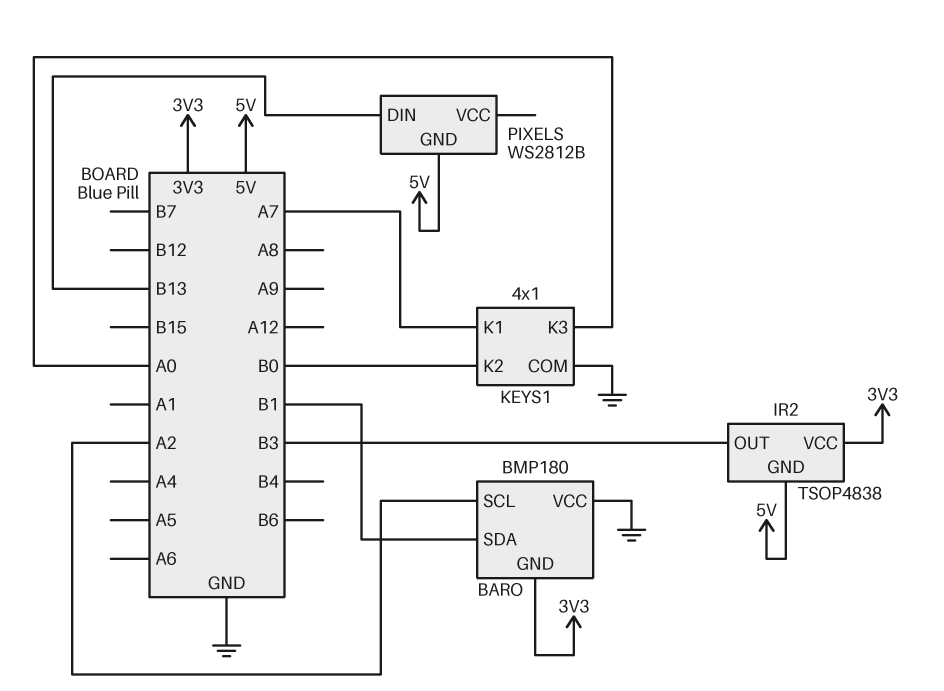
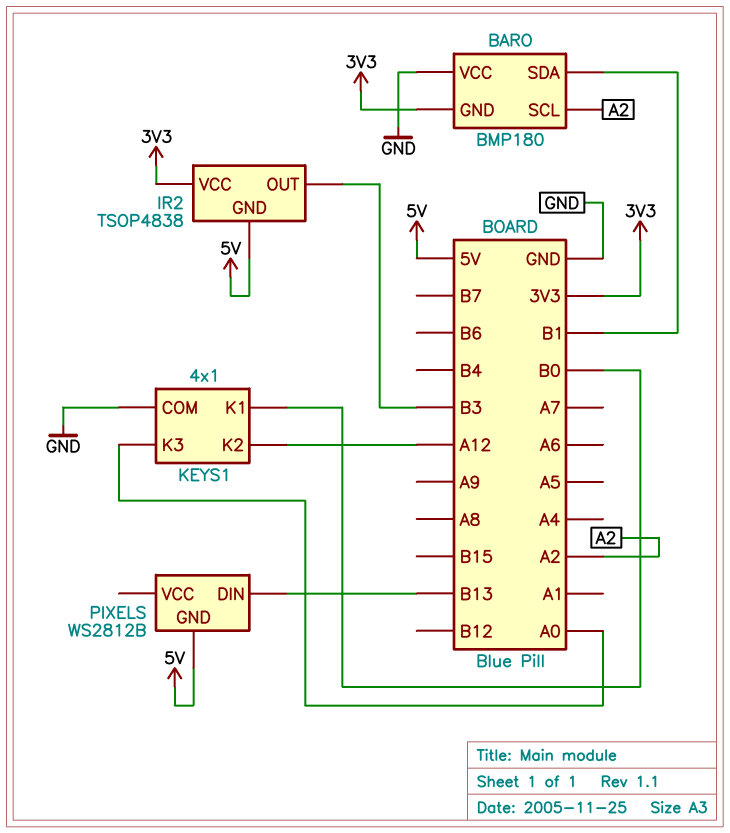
KEYS1 pin K1: A7 -> B0
KEYS1 pin K2: B0 -> A12

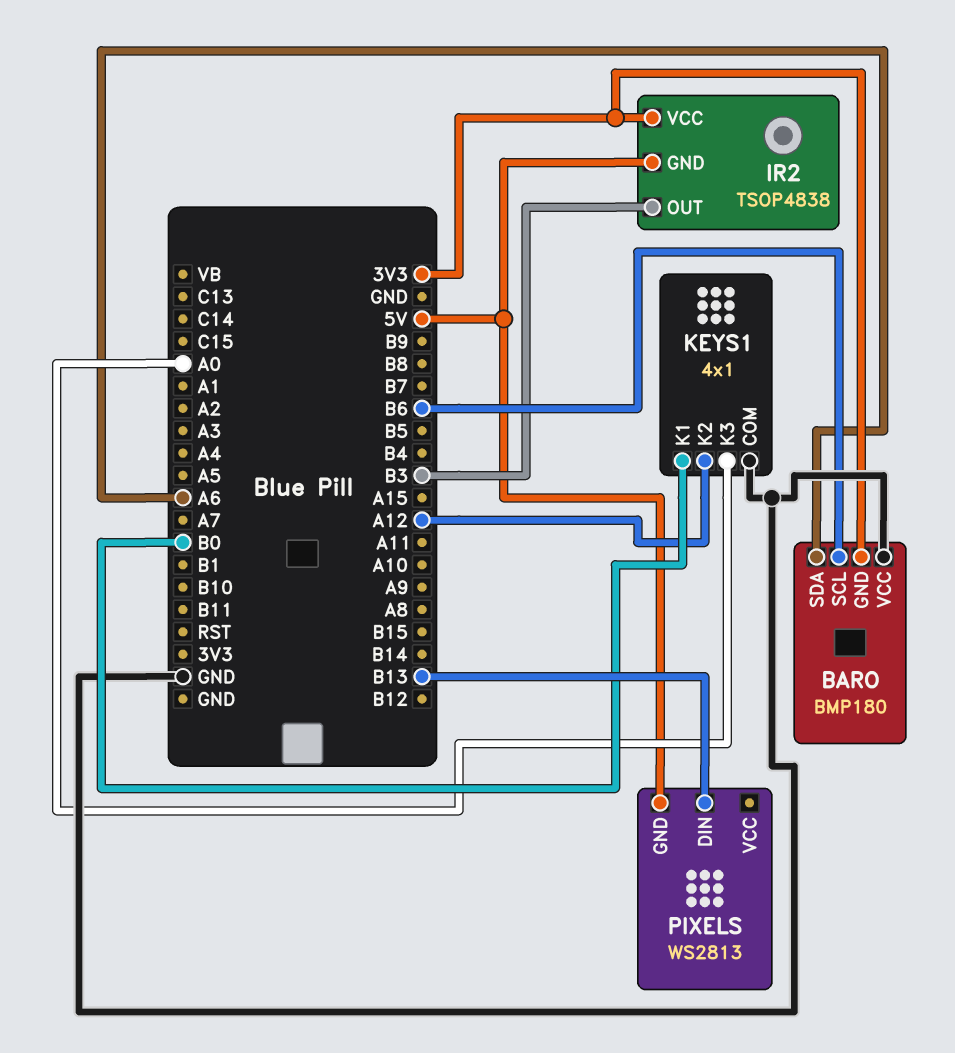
BARO pin SCL: A2 -> B6
BARO pin SDA: B1 -> A6
PIXELS: WS2812B -> WS2813

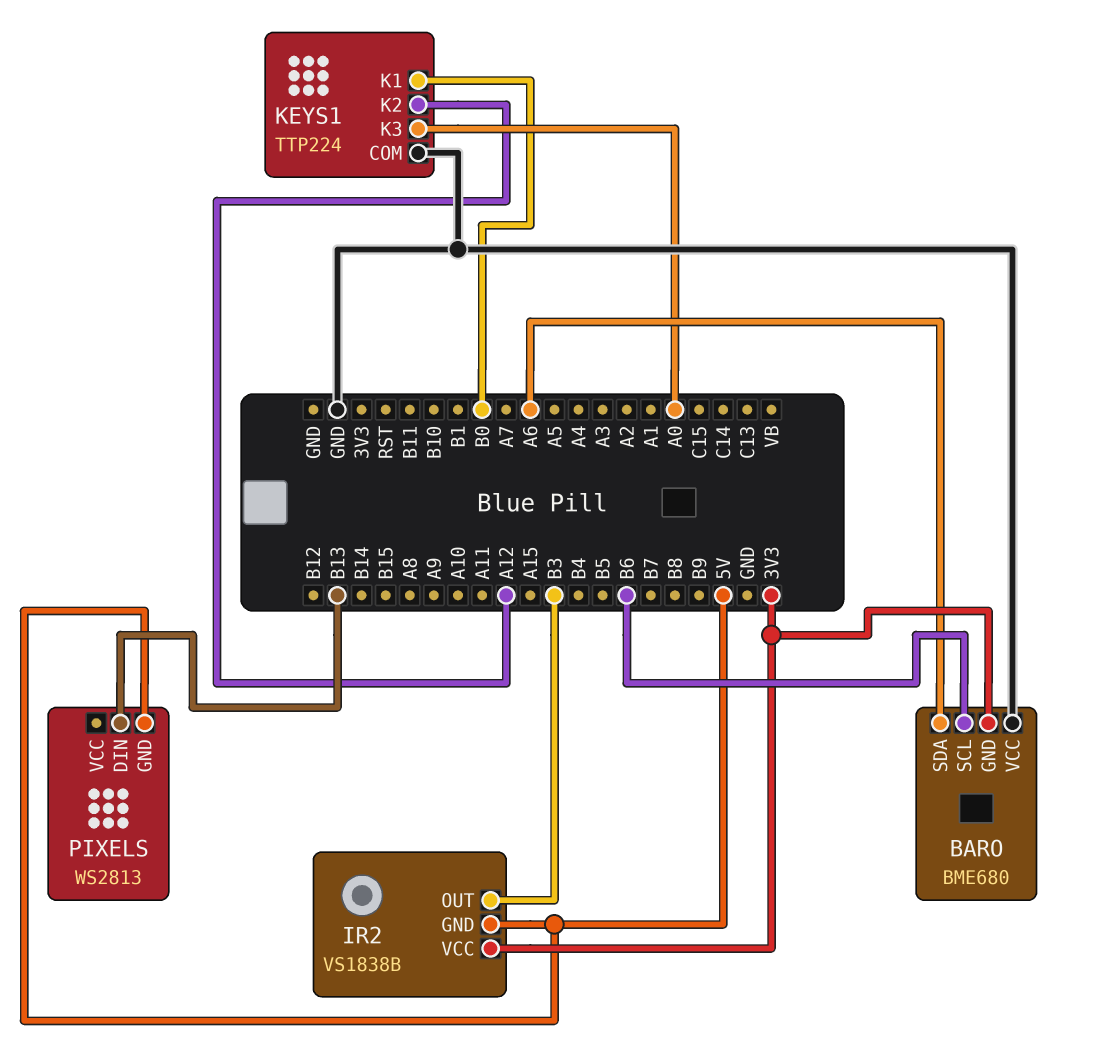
BARO: BMP180 -> BME680
IR2: TSOP4838 -> VS1838B
KEYS1: 4x1 -> TTP224

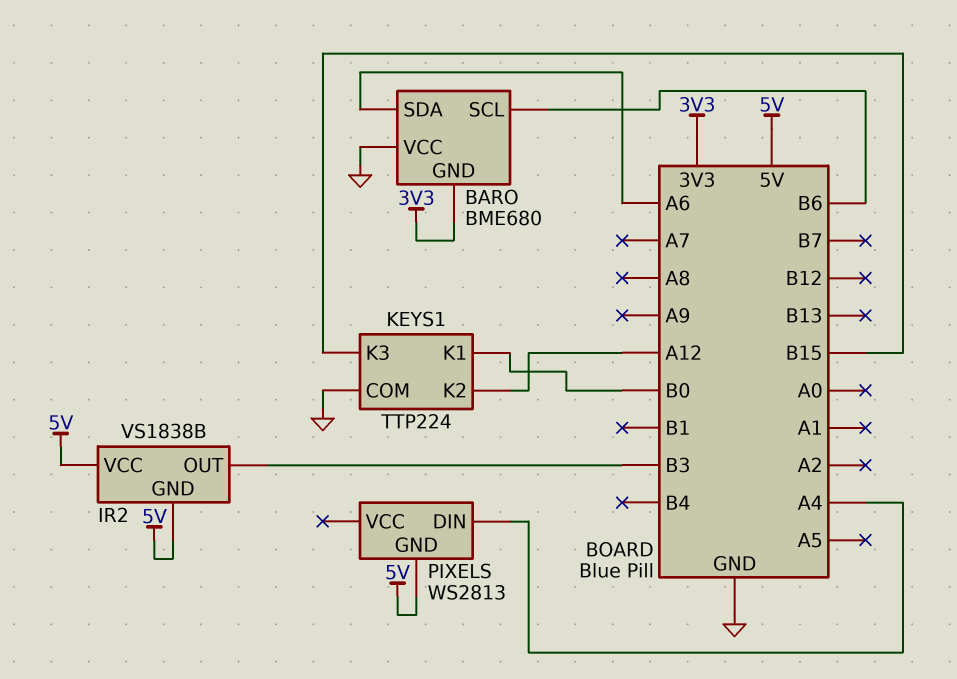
IR2 pin VCC: 3V3 -> 5V
KEYS1 pin K3: A0 -> B15
PIXELS pin DIN: B13 -> A4

